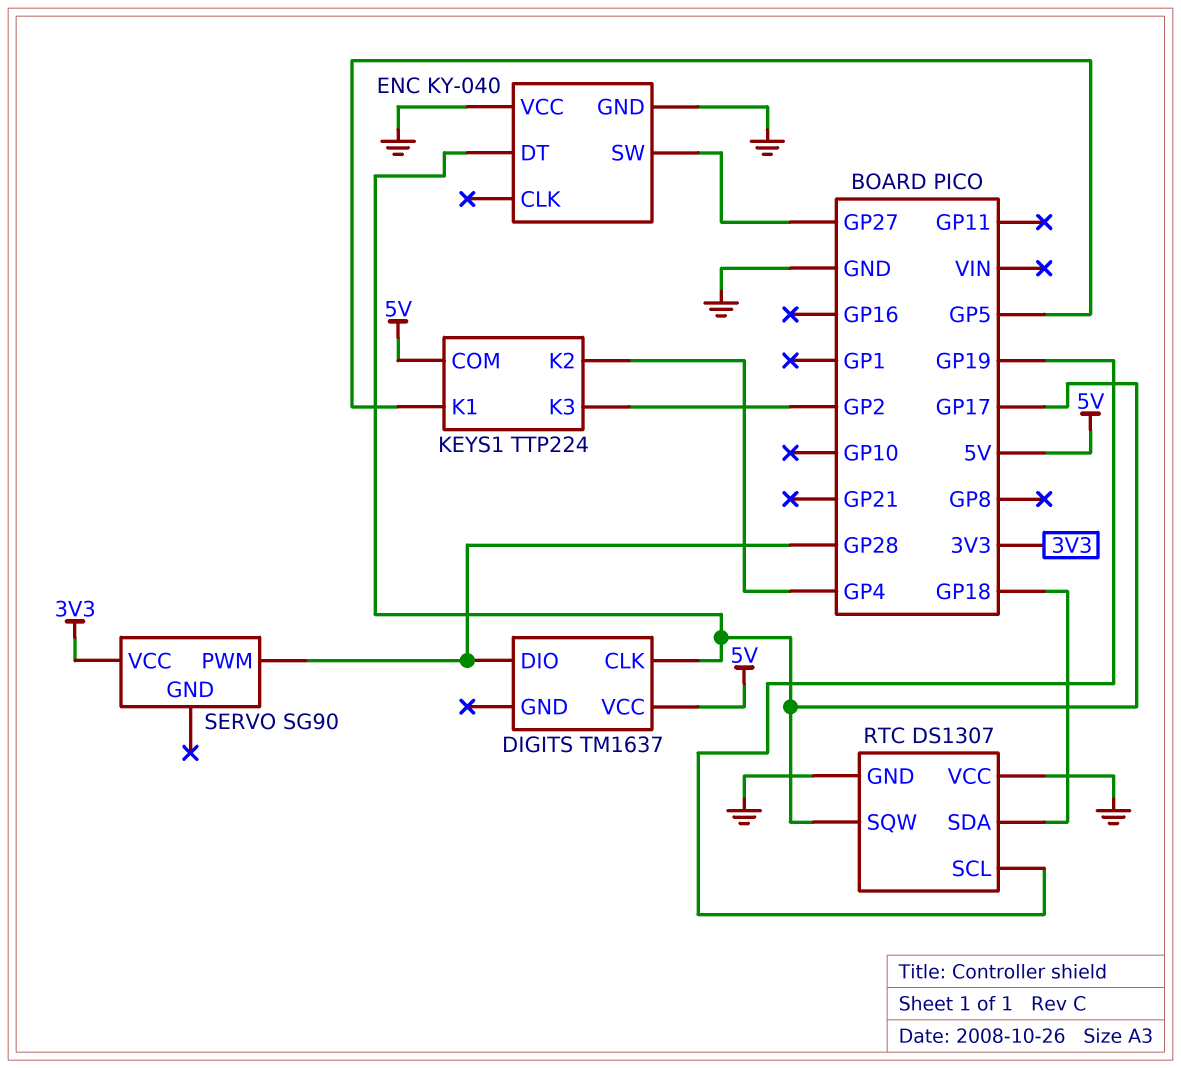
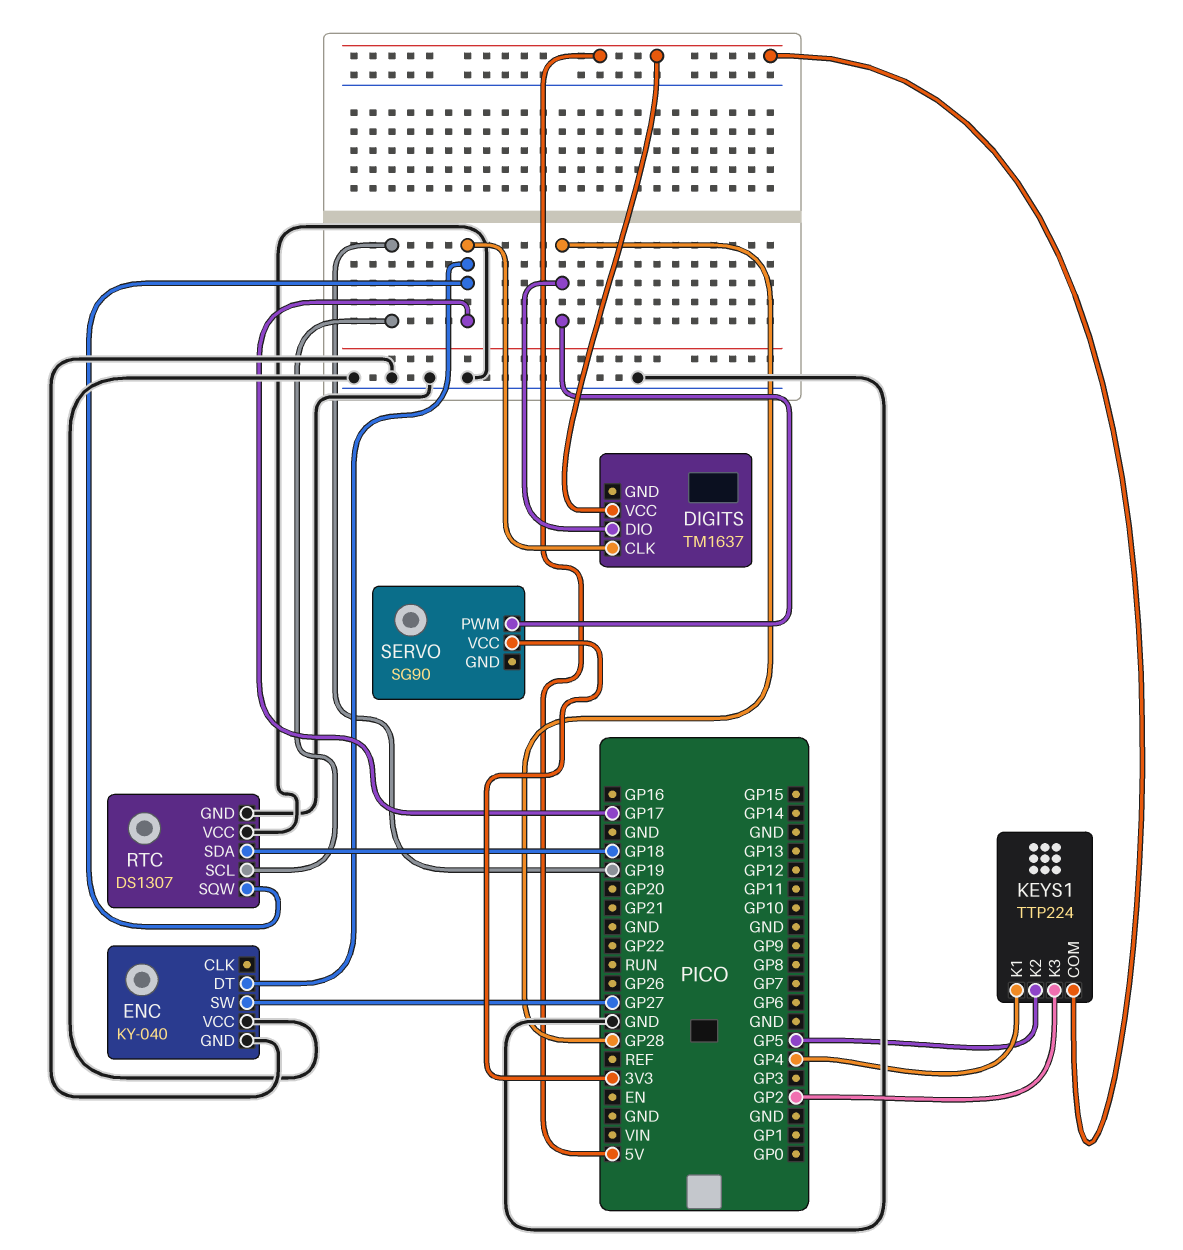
KEYS1 pin K1: GP5 -> GP4
KEYS1 pin K2: GP4 -> GP5

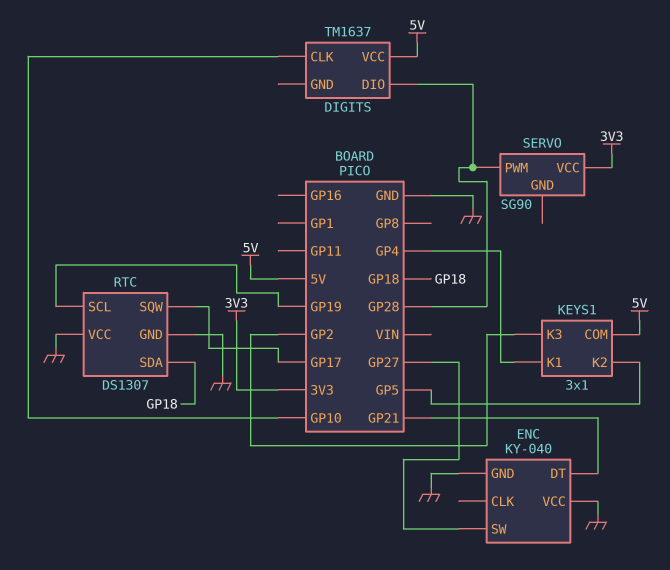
DIGITS pin CLK: GP17 -> GP10
ENC pin DT: GP17 -> GP21
KEYS1: TTP224 -> 3x1

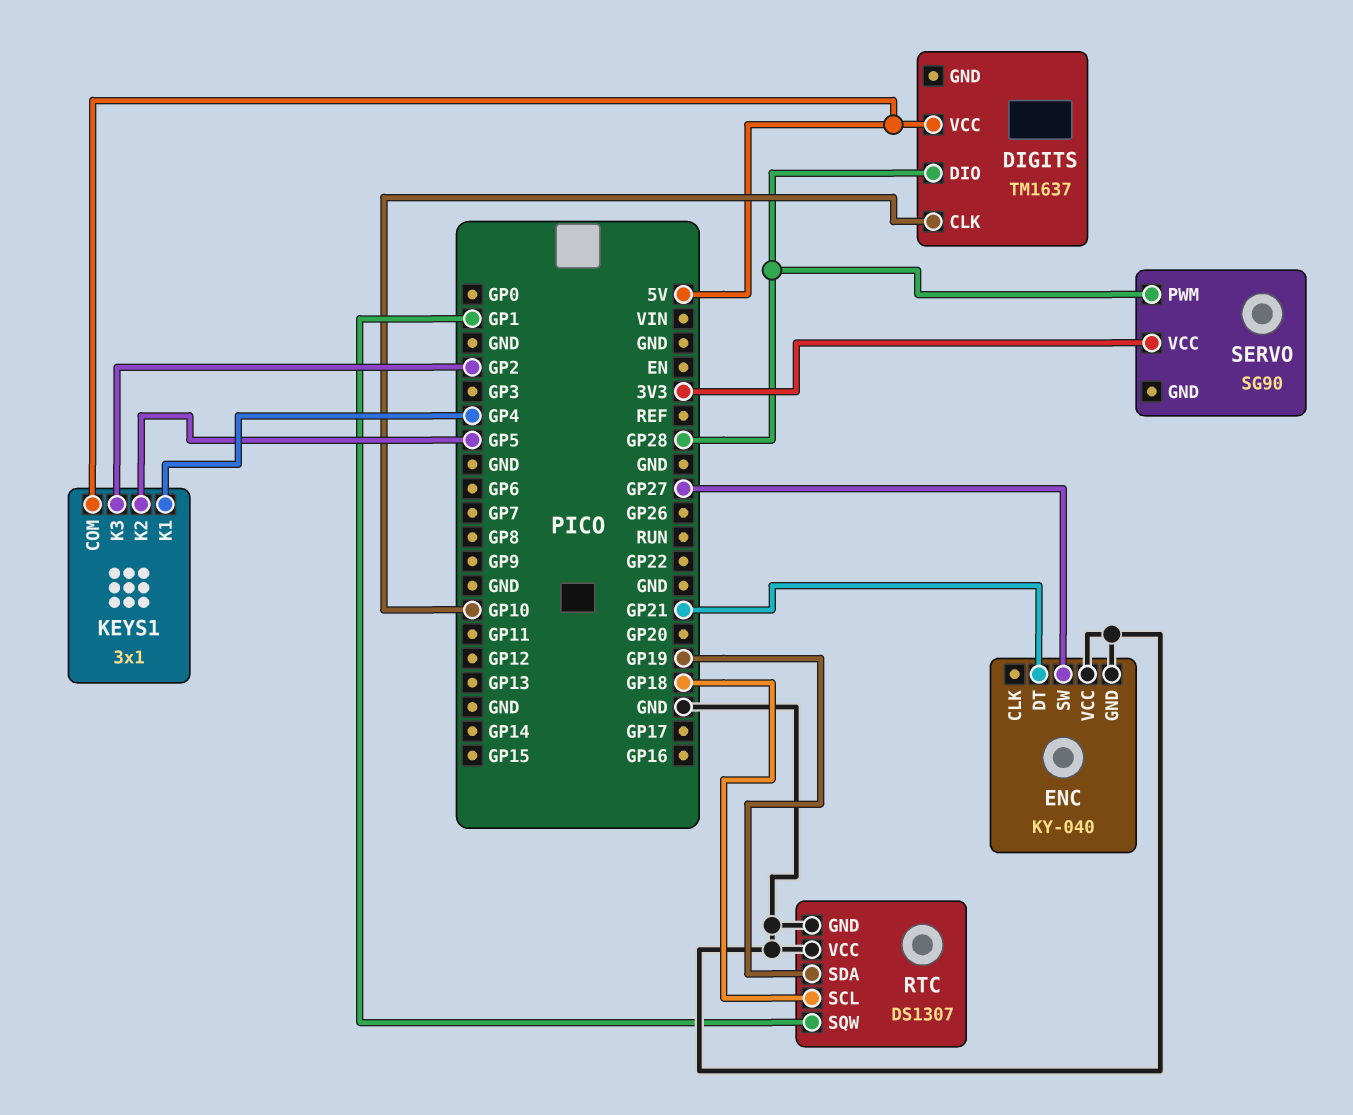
RTC pin SCL: GP19 -> GP18
RTC pin SDA: GP18 -> GP19
RTC pin SQW: GP17 -> GP1

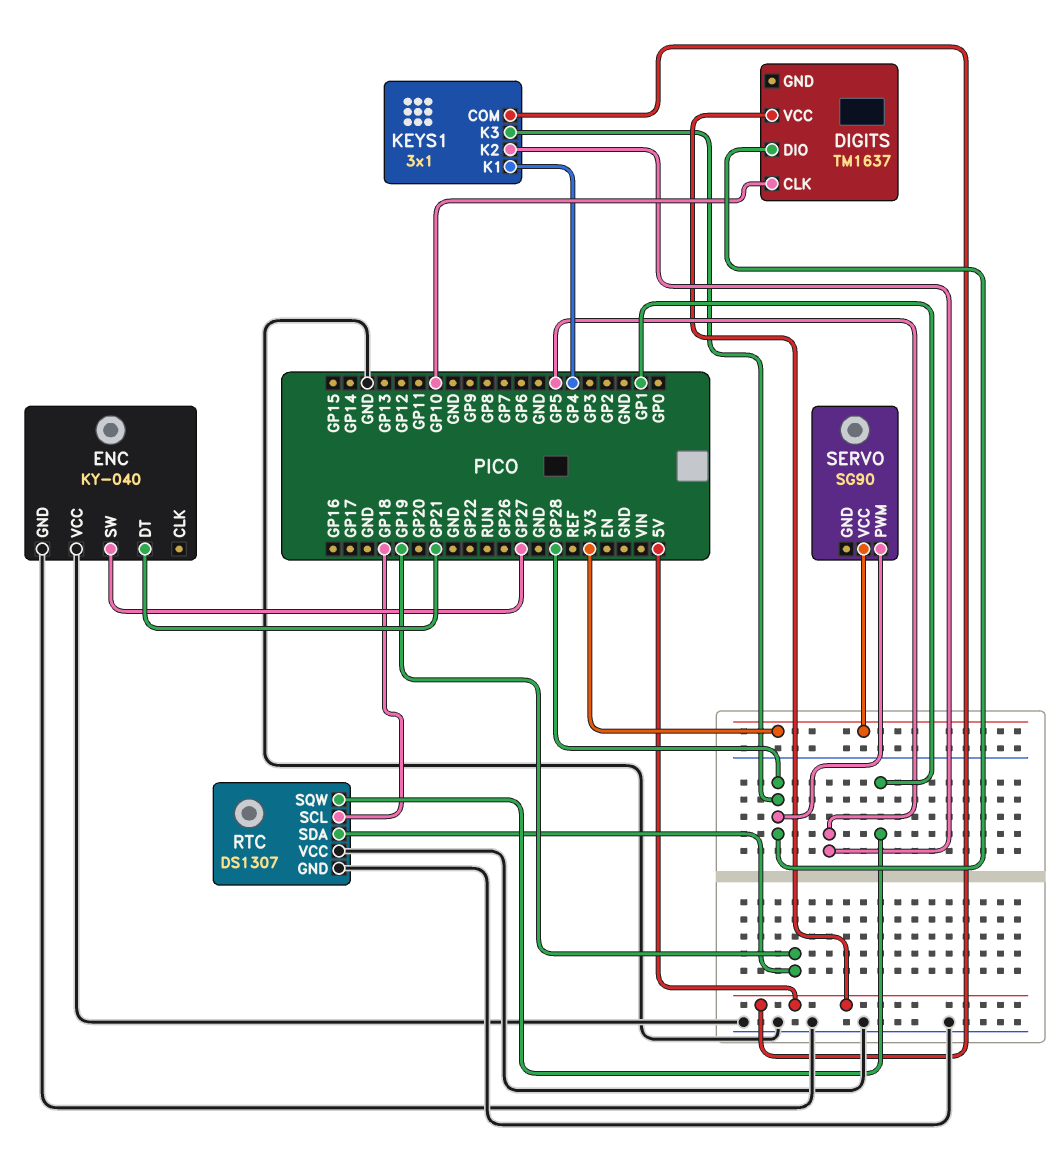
KEYS1 pin K3: GP2 -> GP28

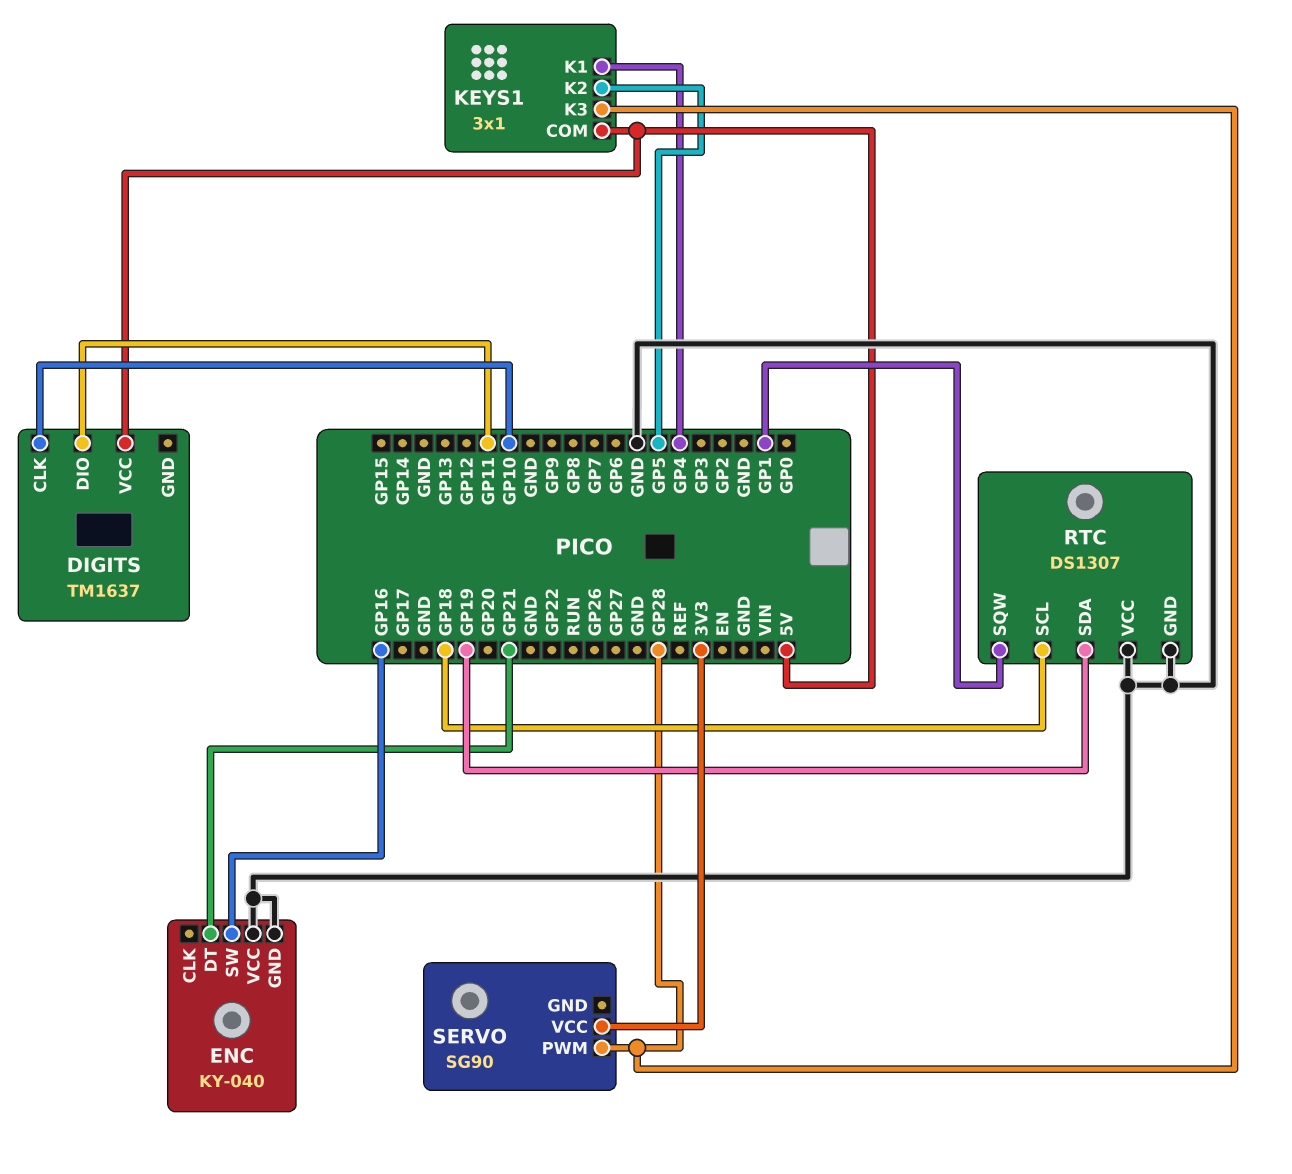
DIGITS pin DIO: GP28 -> GP11
ENC pin SW: GP27 -> GP16

